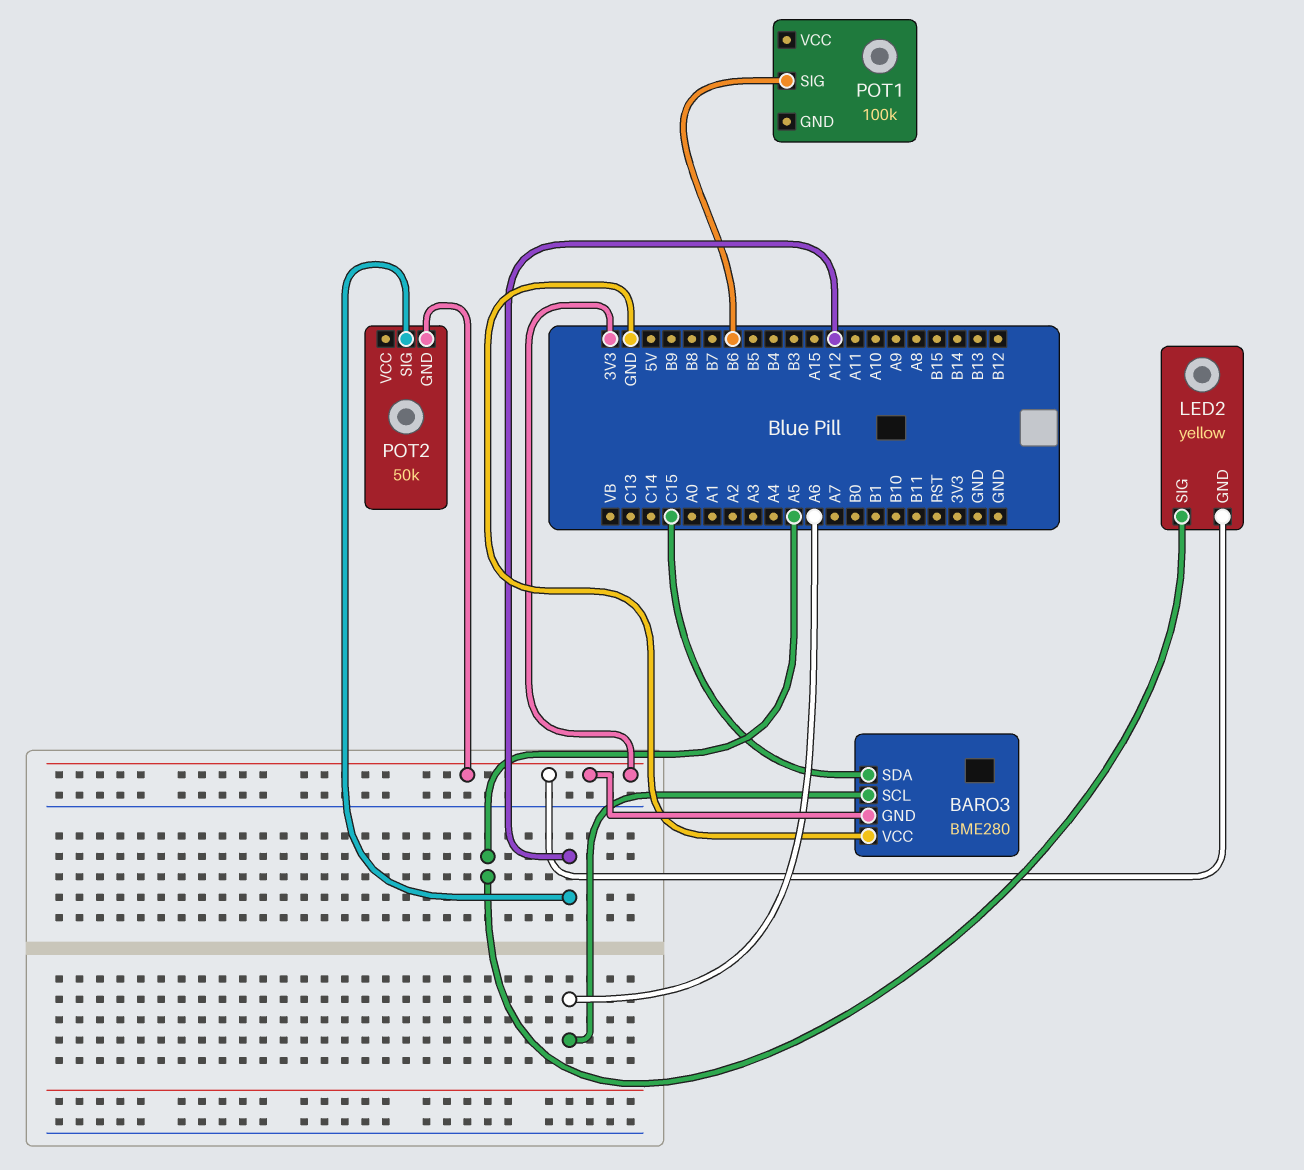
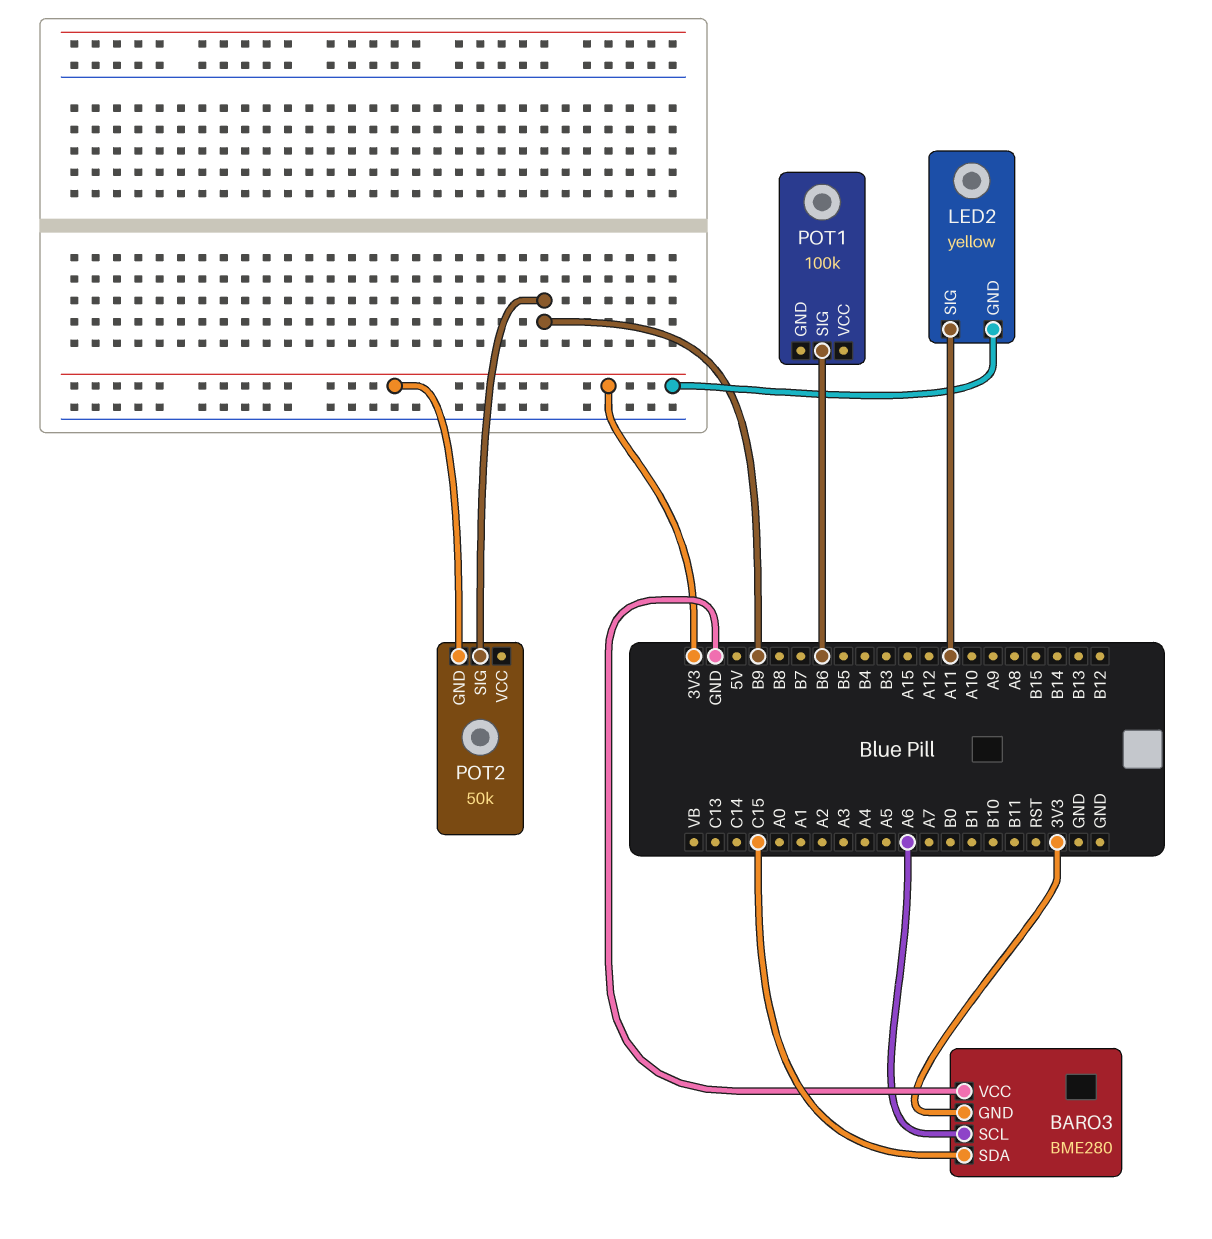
LED2 pin SIG: A5 -> A11
POT2 pin SIG: A12 -> B9

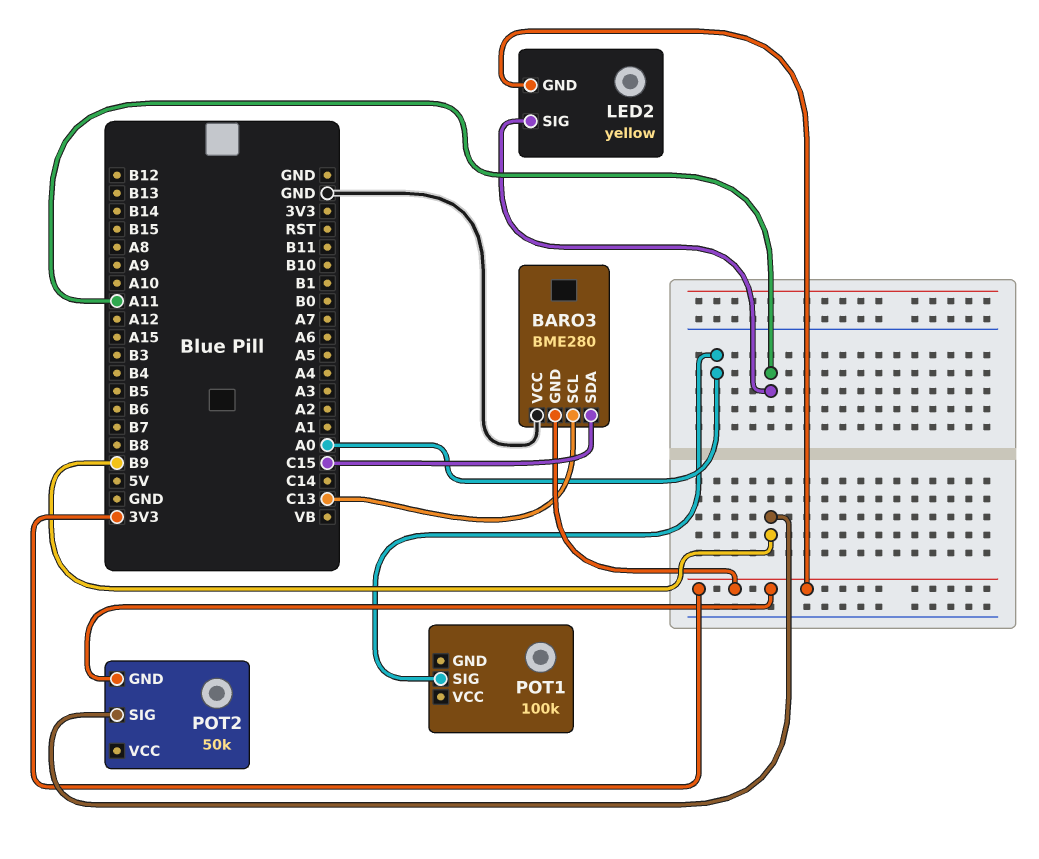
BARO3 pin SCL: A6 -> C13
POT1 pin SIG: B6 -> A0

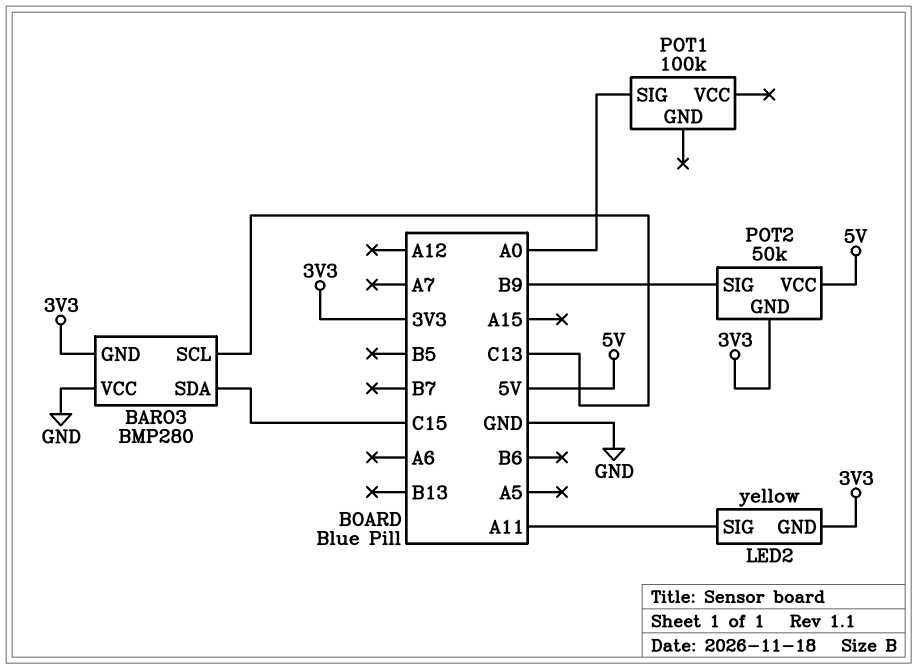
BARO3: BME280 -> BMP280
POT2 pin VCC: none -> 5V

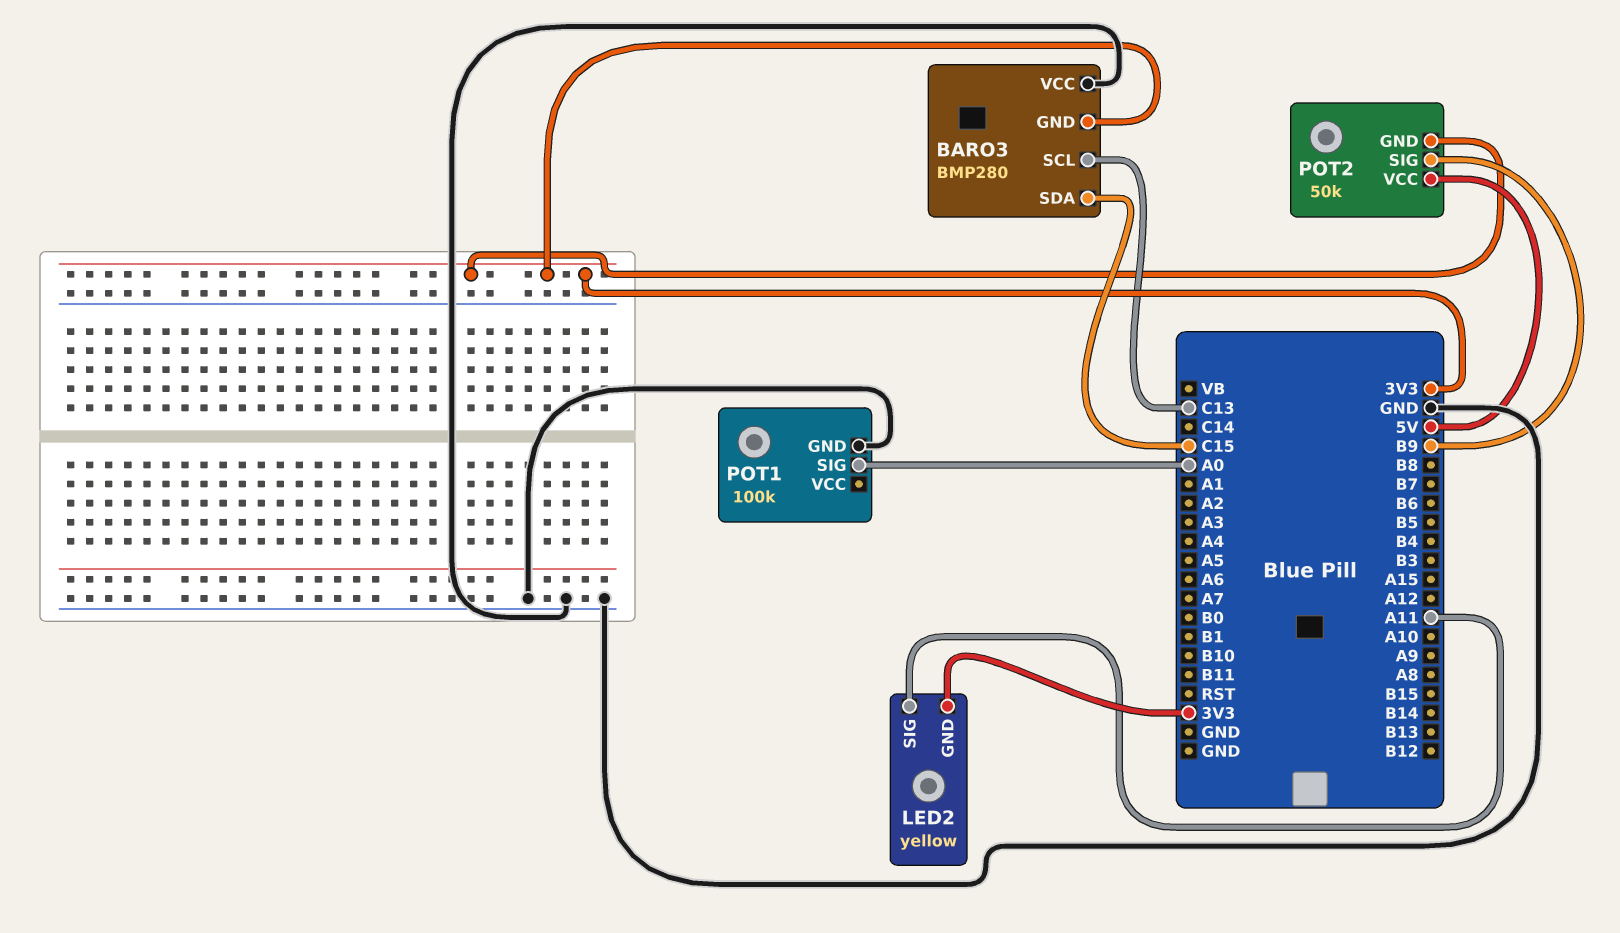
POT1 pin GND: none -> GND

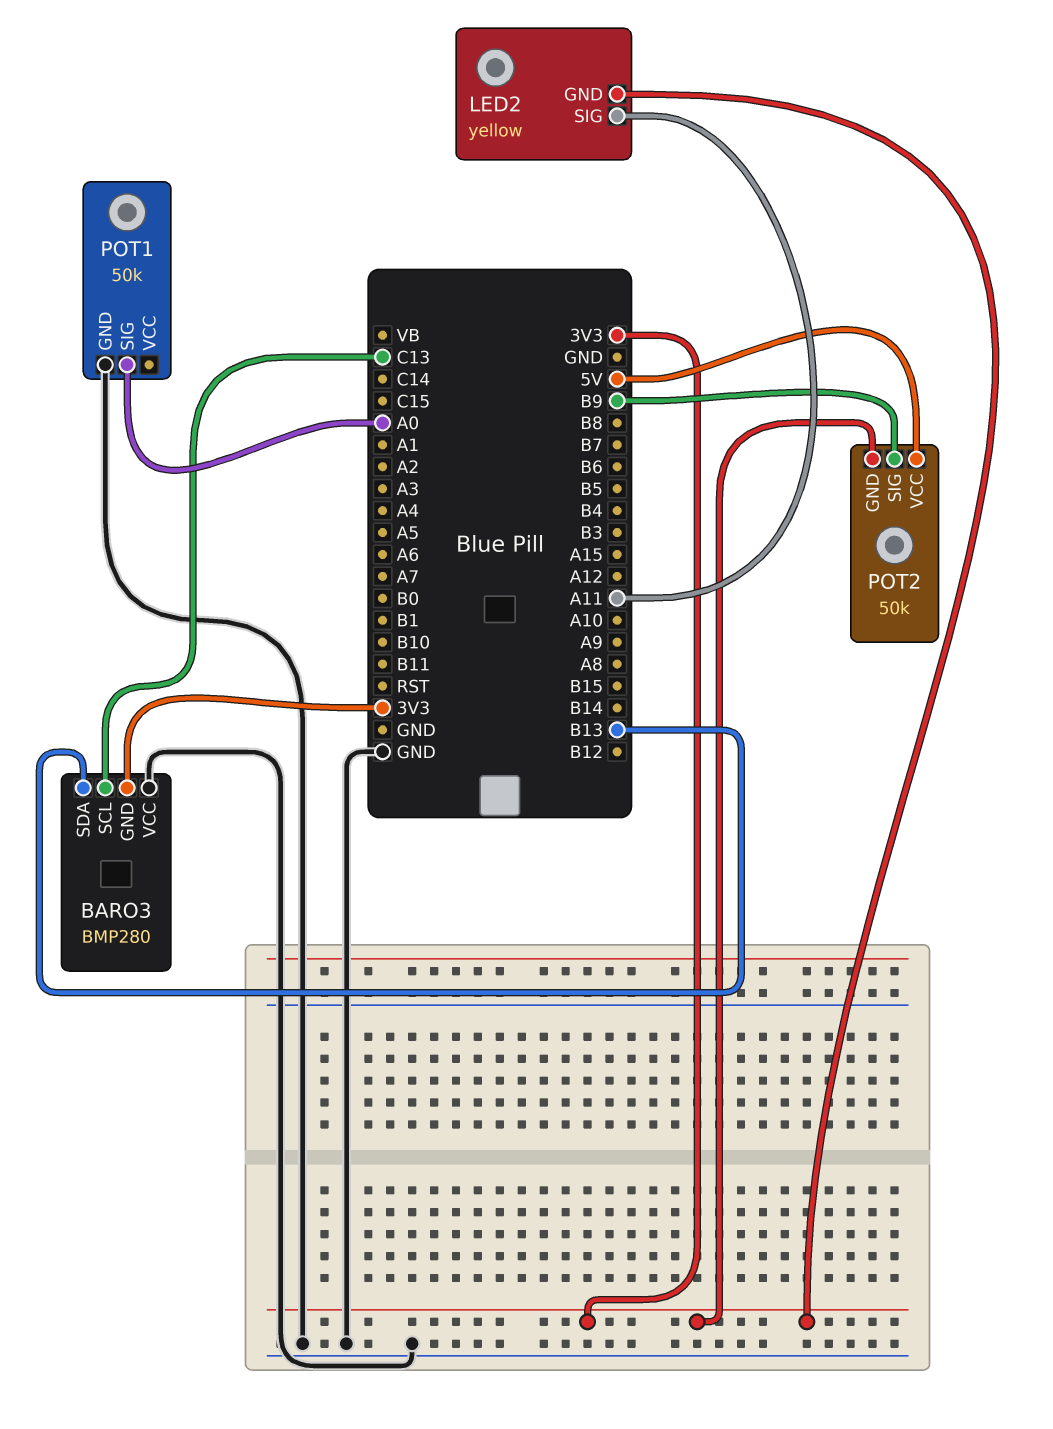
BARO3 pin SDA: C15 -> B13
POT1: 100k -> 50k

